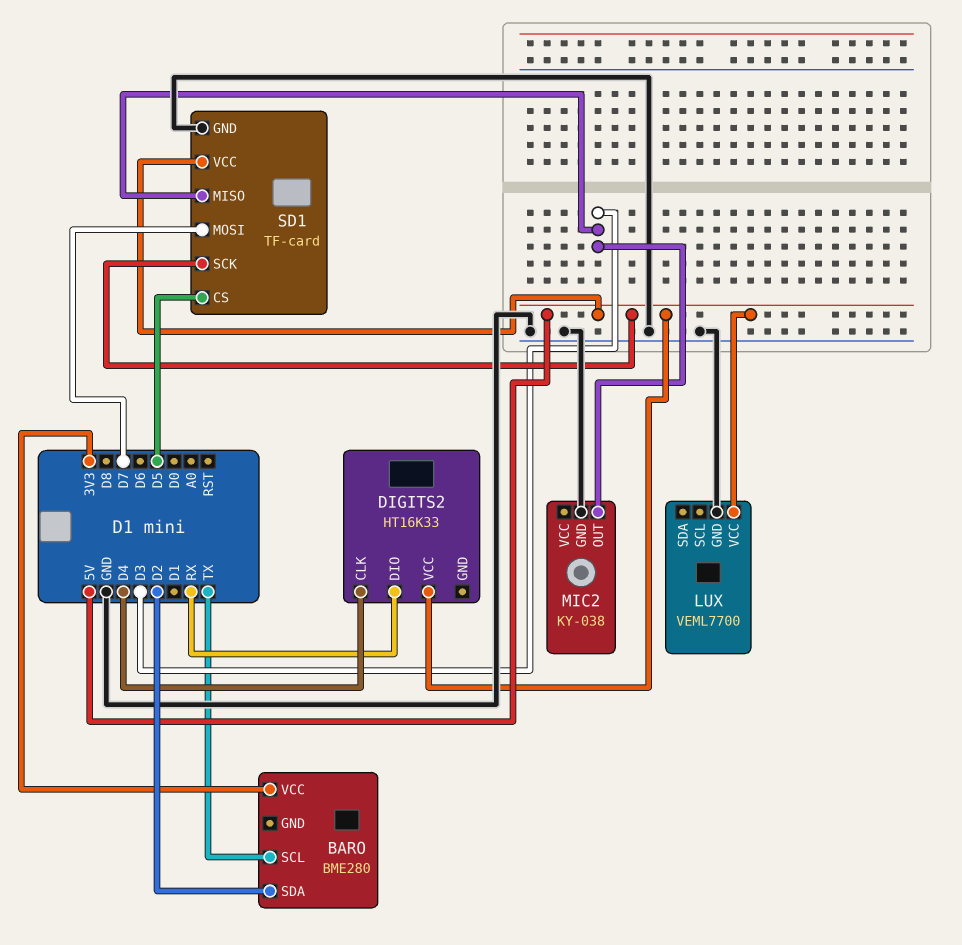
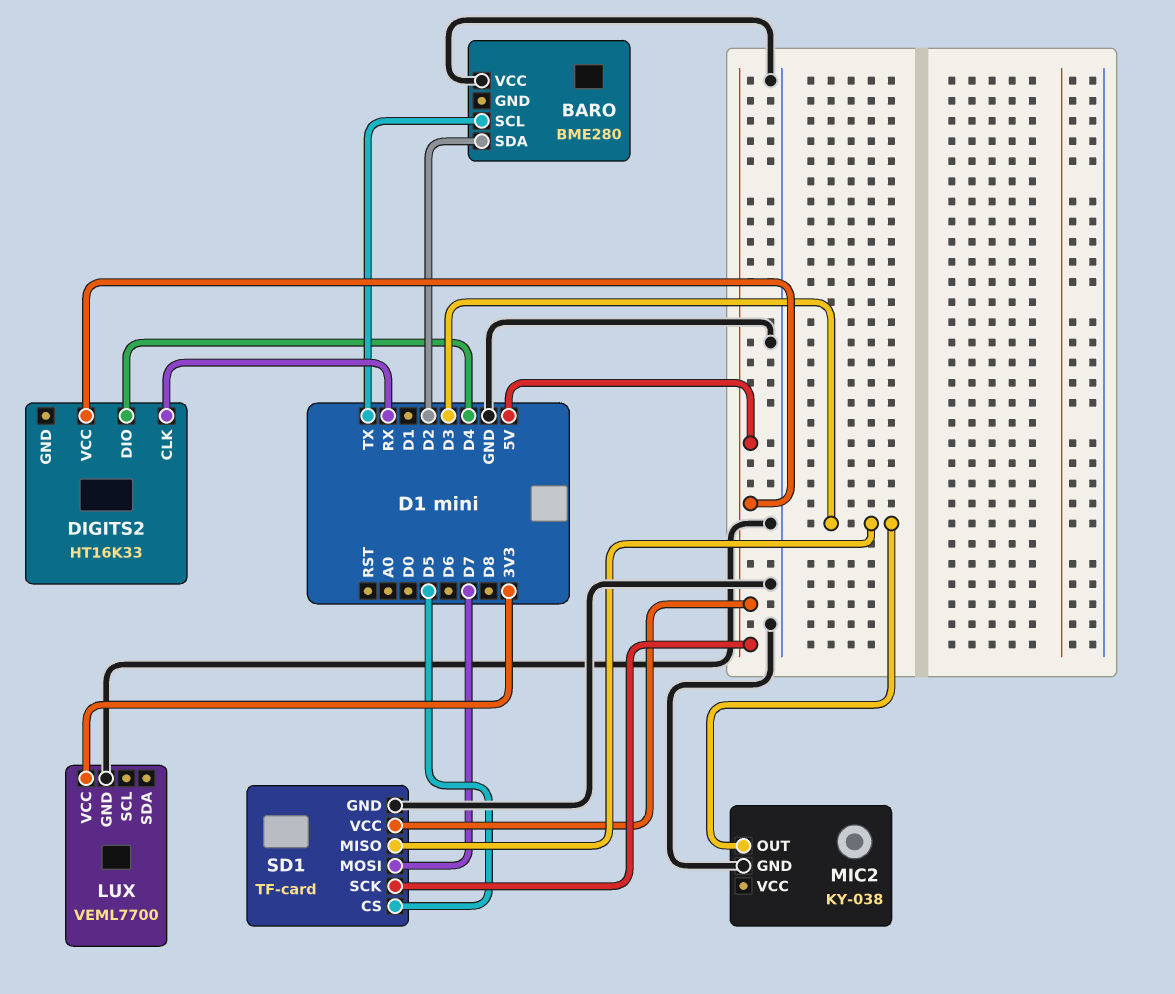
BARO pin VCC: 3V3 -> GND
DIGITS2 pin CLK: D4 -> RX
DIGITS2 pin DIO: RX -> D4
LUX pin VCC: 5V -> 3V3

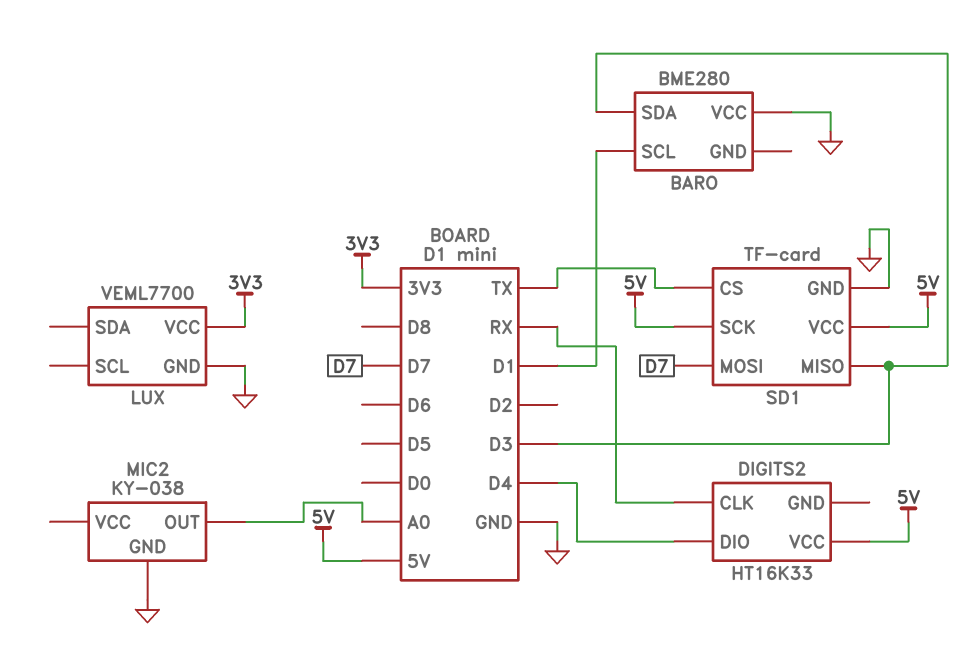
BARO pin SCL: TX -> D1
BARO pin SDA: D2 -> D3
MIC2 pin OUT: D3 -> A0
SD1 pin CS: D5 -> TX

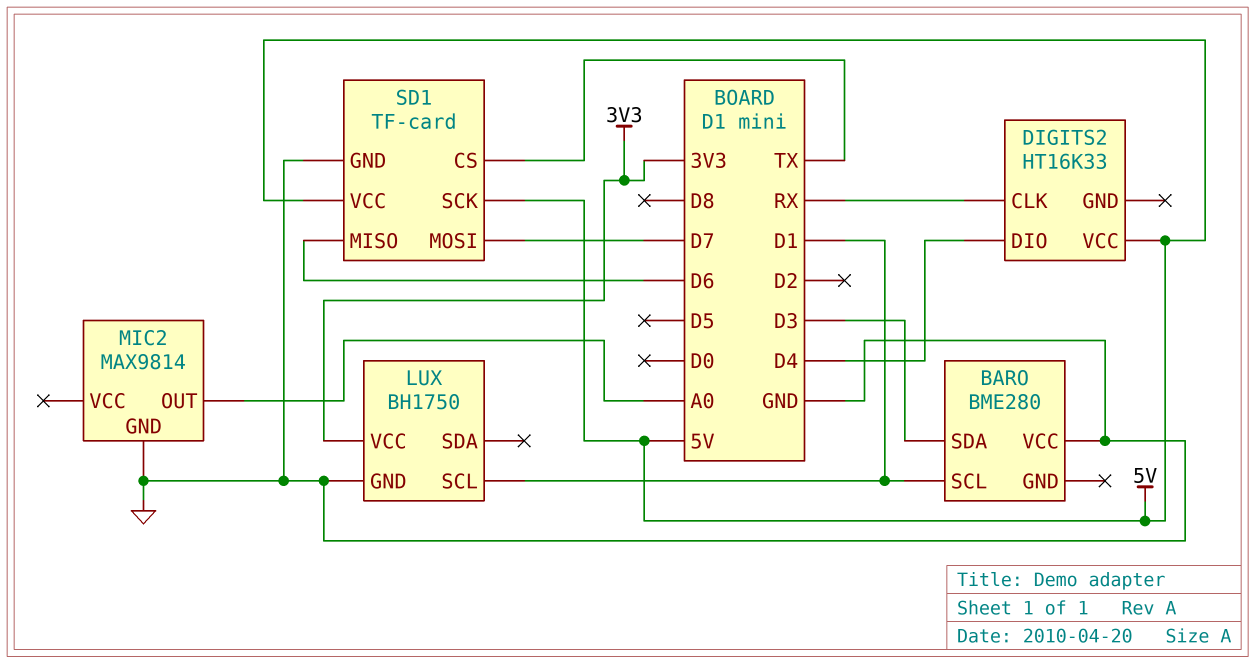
LUX: VEML7700 -> BH1750
LUX pin SCL: none -> D1
MIC2: KY-038 -> MAX9814
SD1 pin MISO: D3 -> D6

